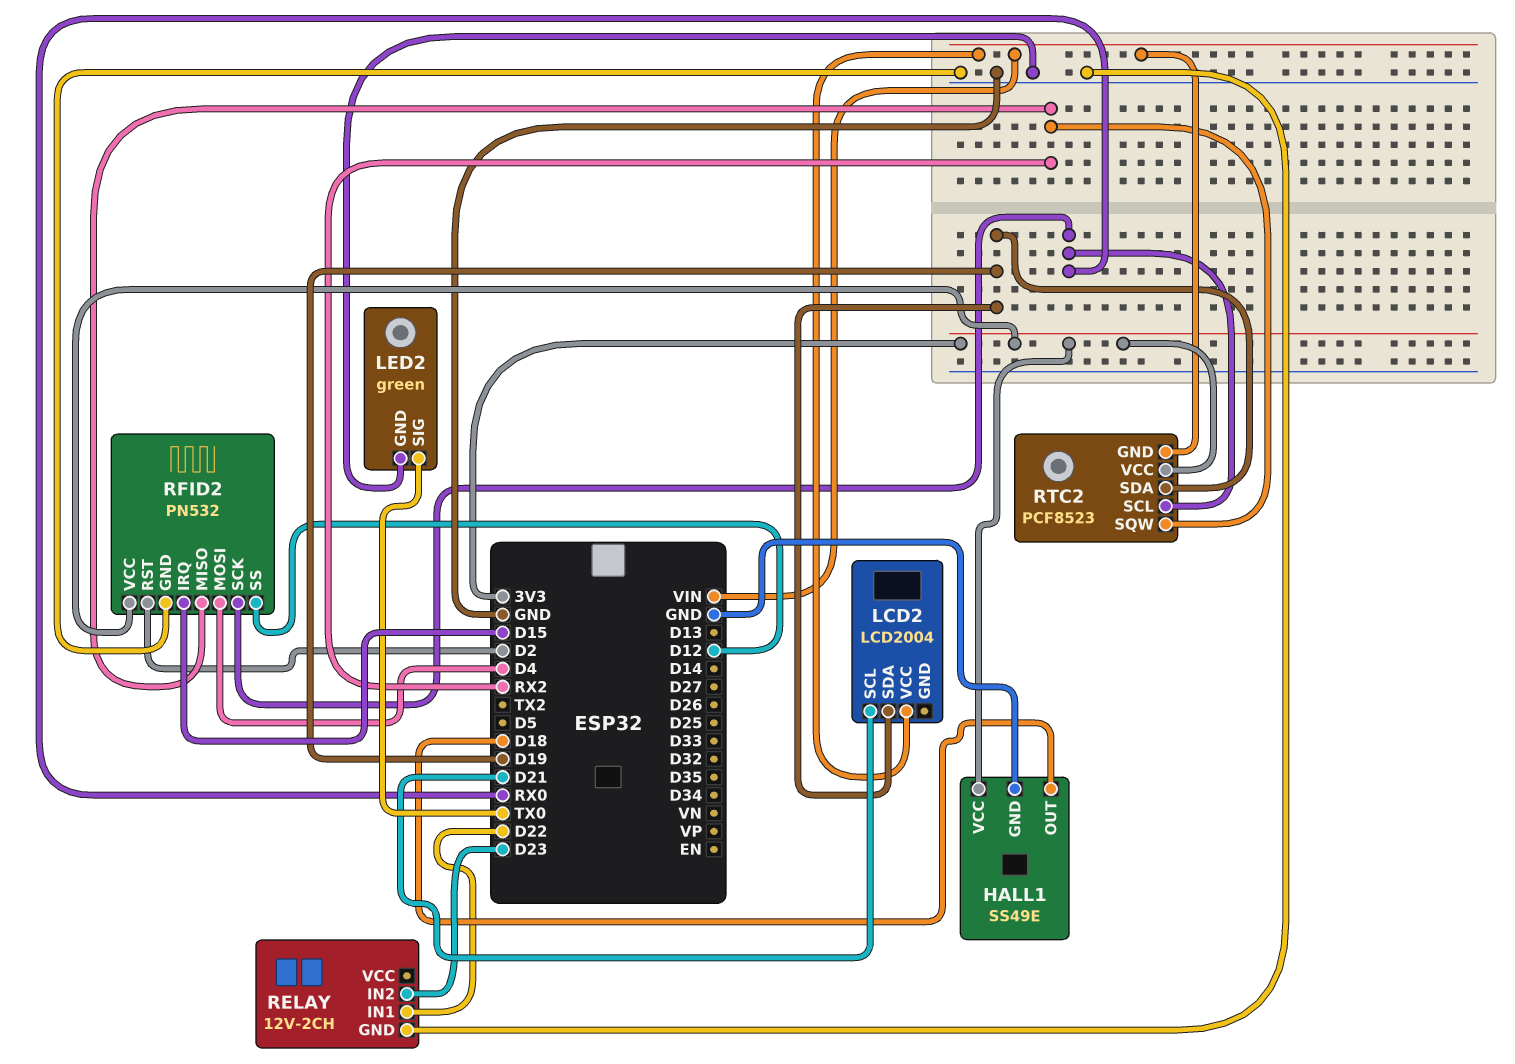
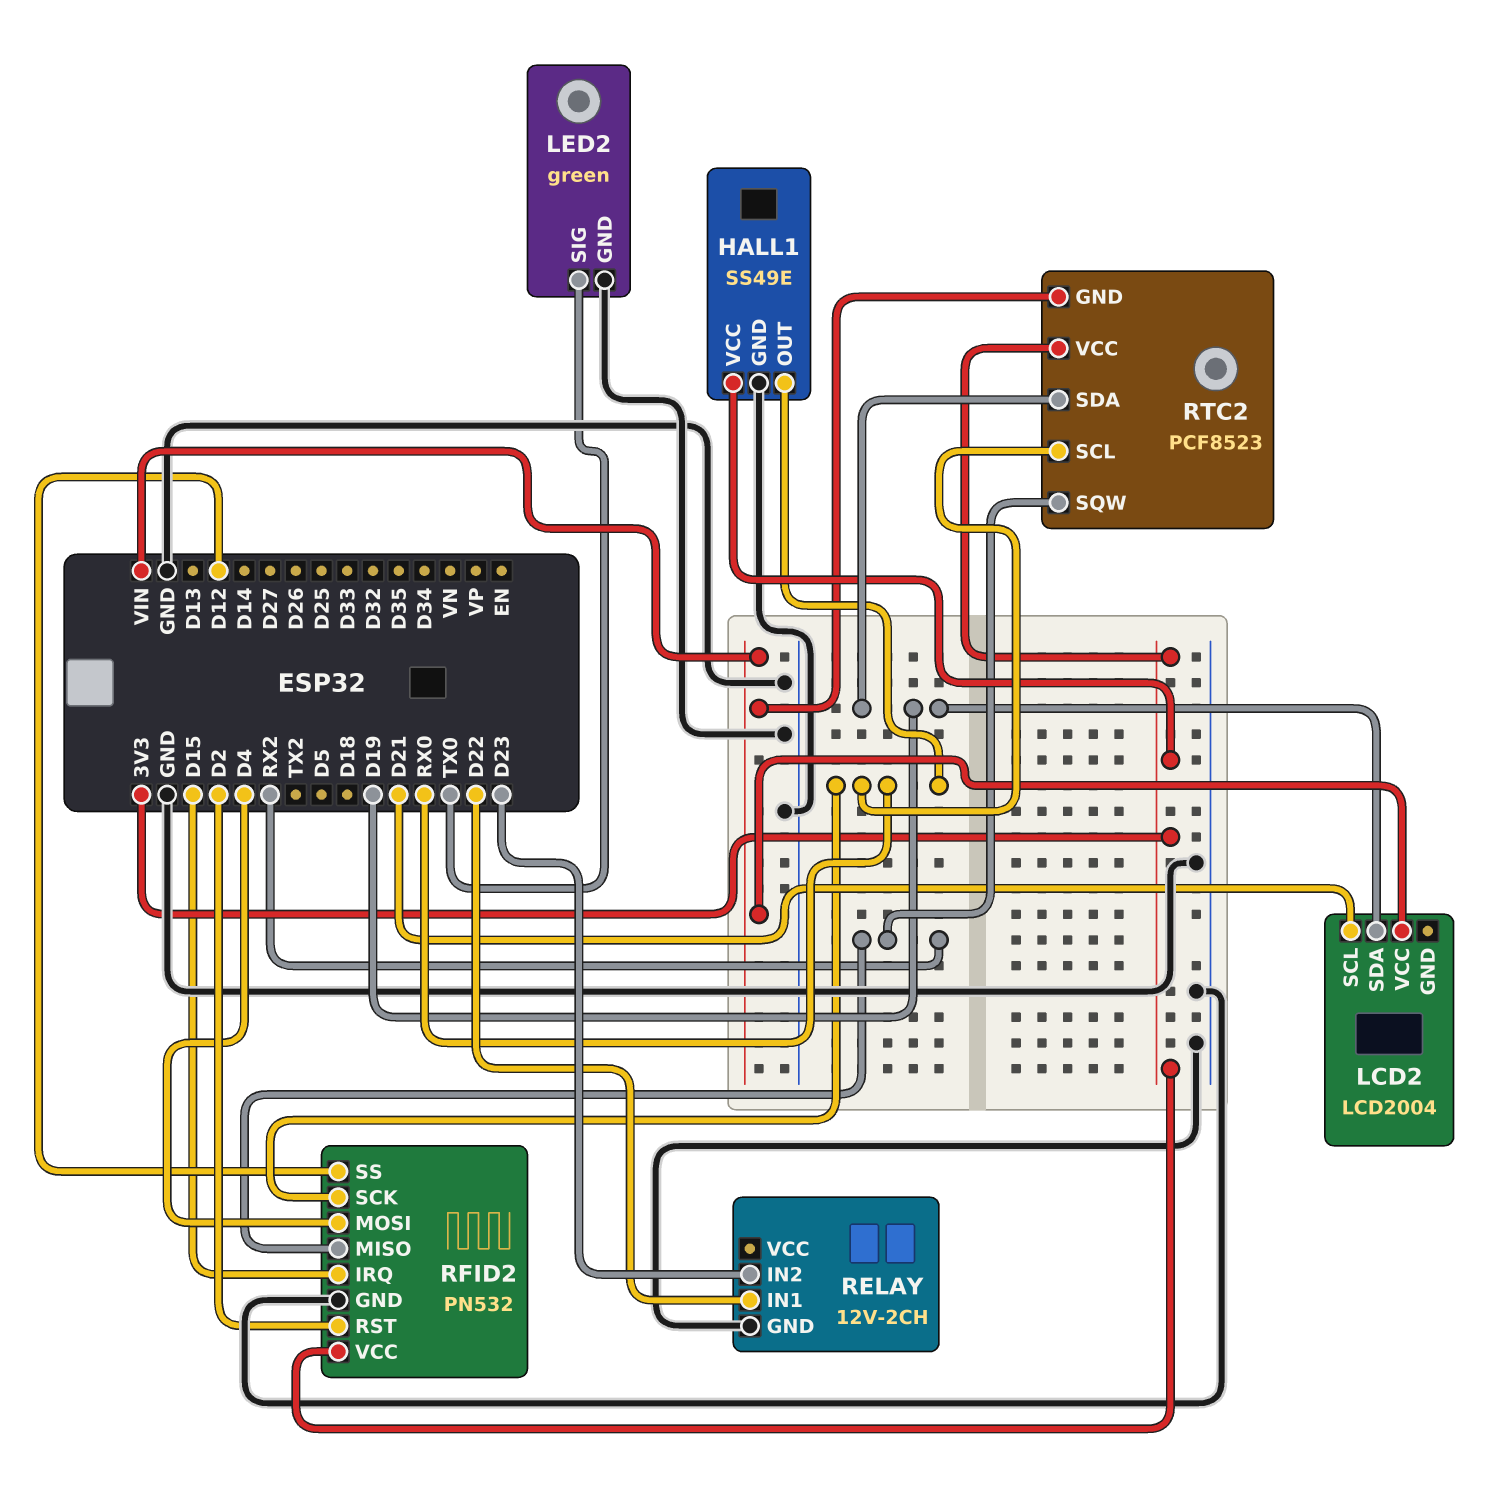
HALL1 pin OUT: D18 -> RX0

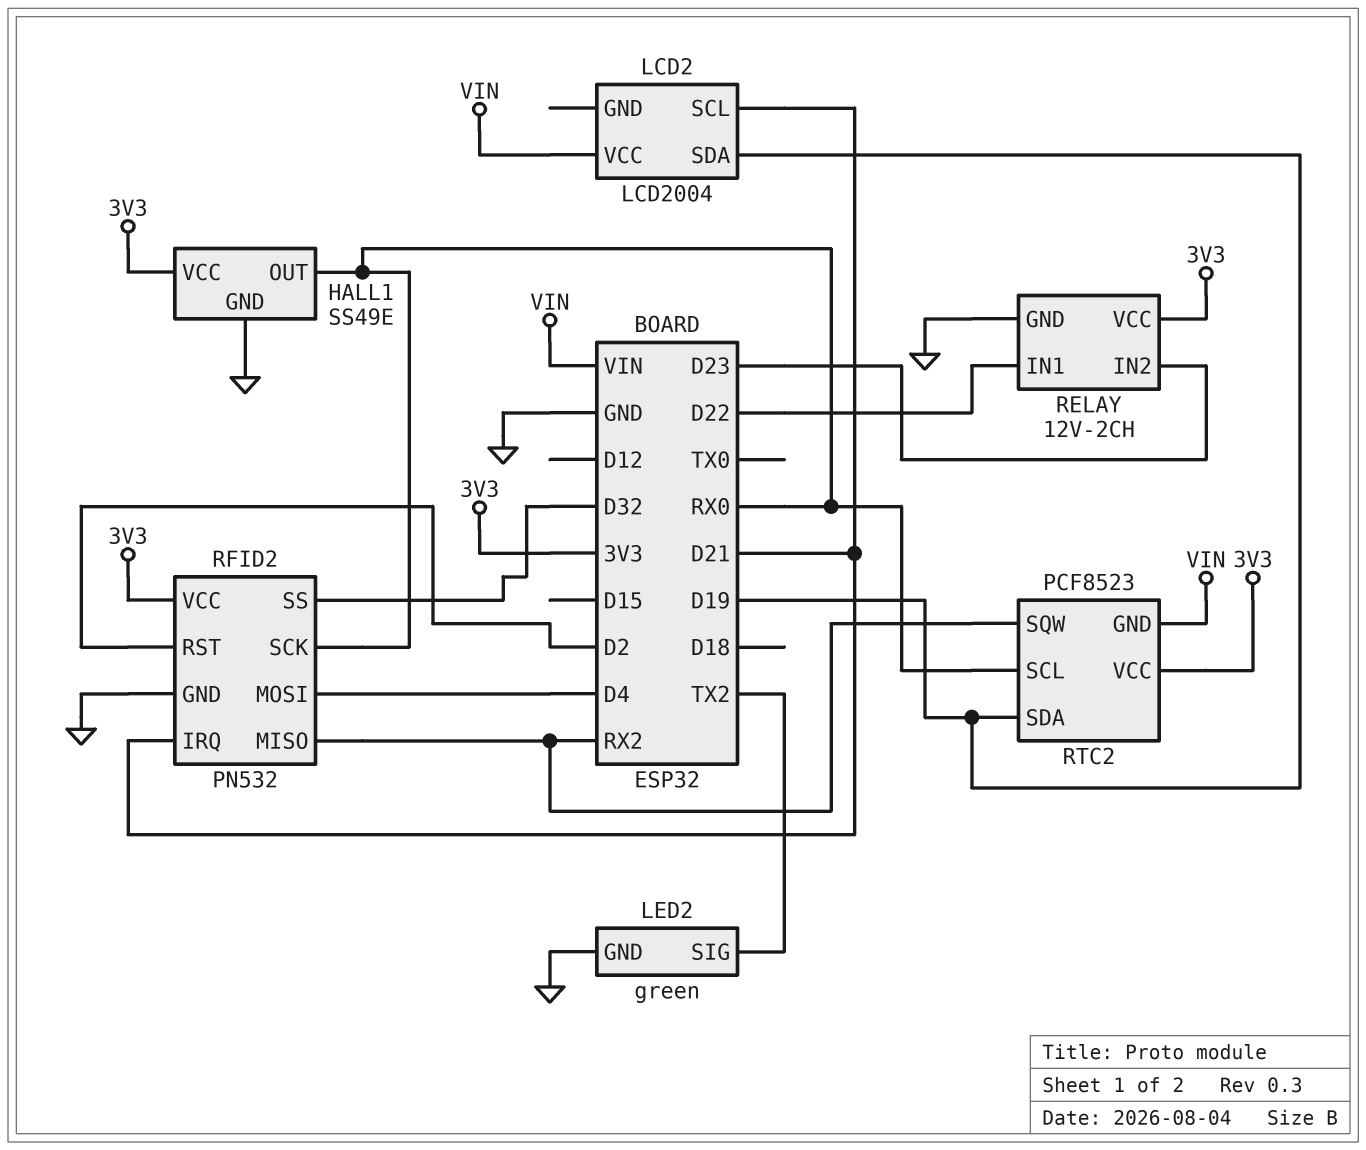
LED2 pin SIG: TX0 -> TX2
RELAY pin VCC: none -> 3V3
RFID2 pin IRQ: D15 -> D21
RFID2 pin SS: D12 -> D32

